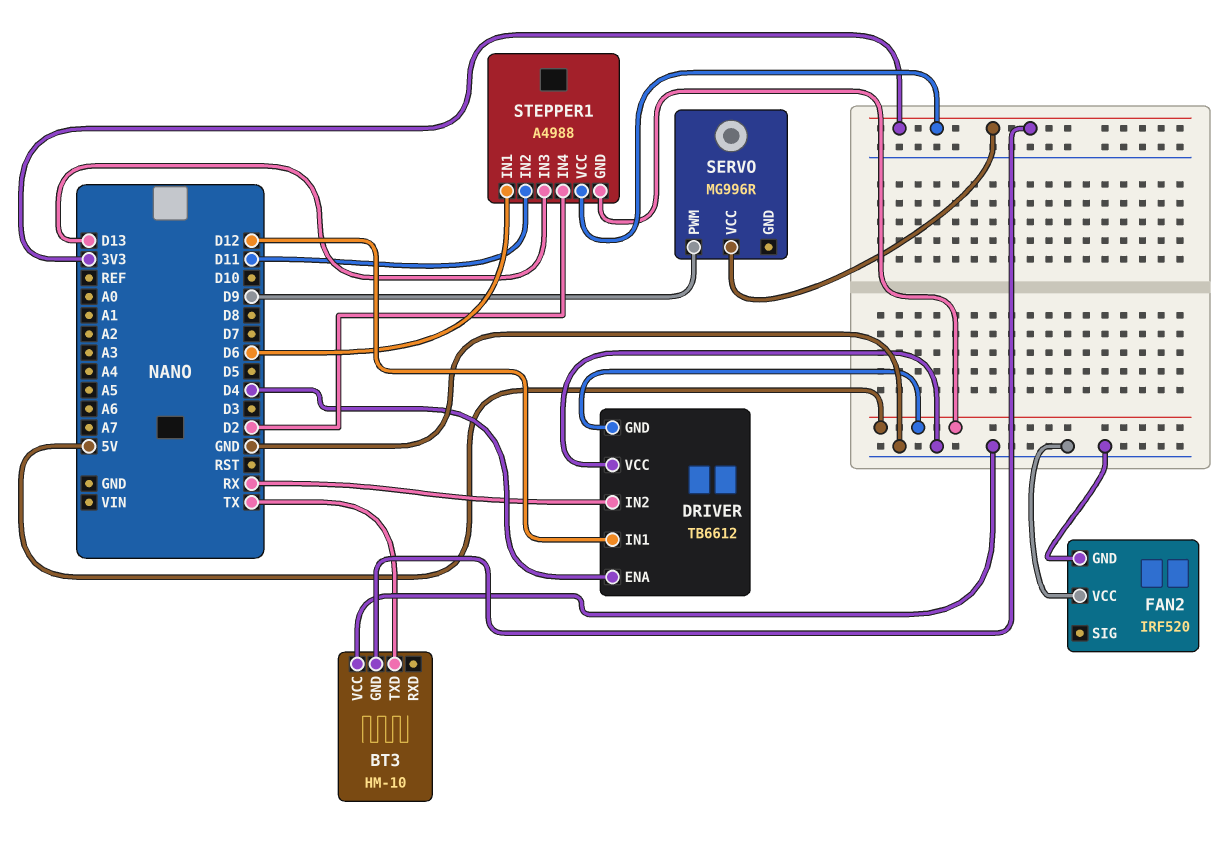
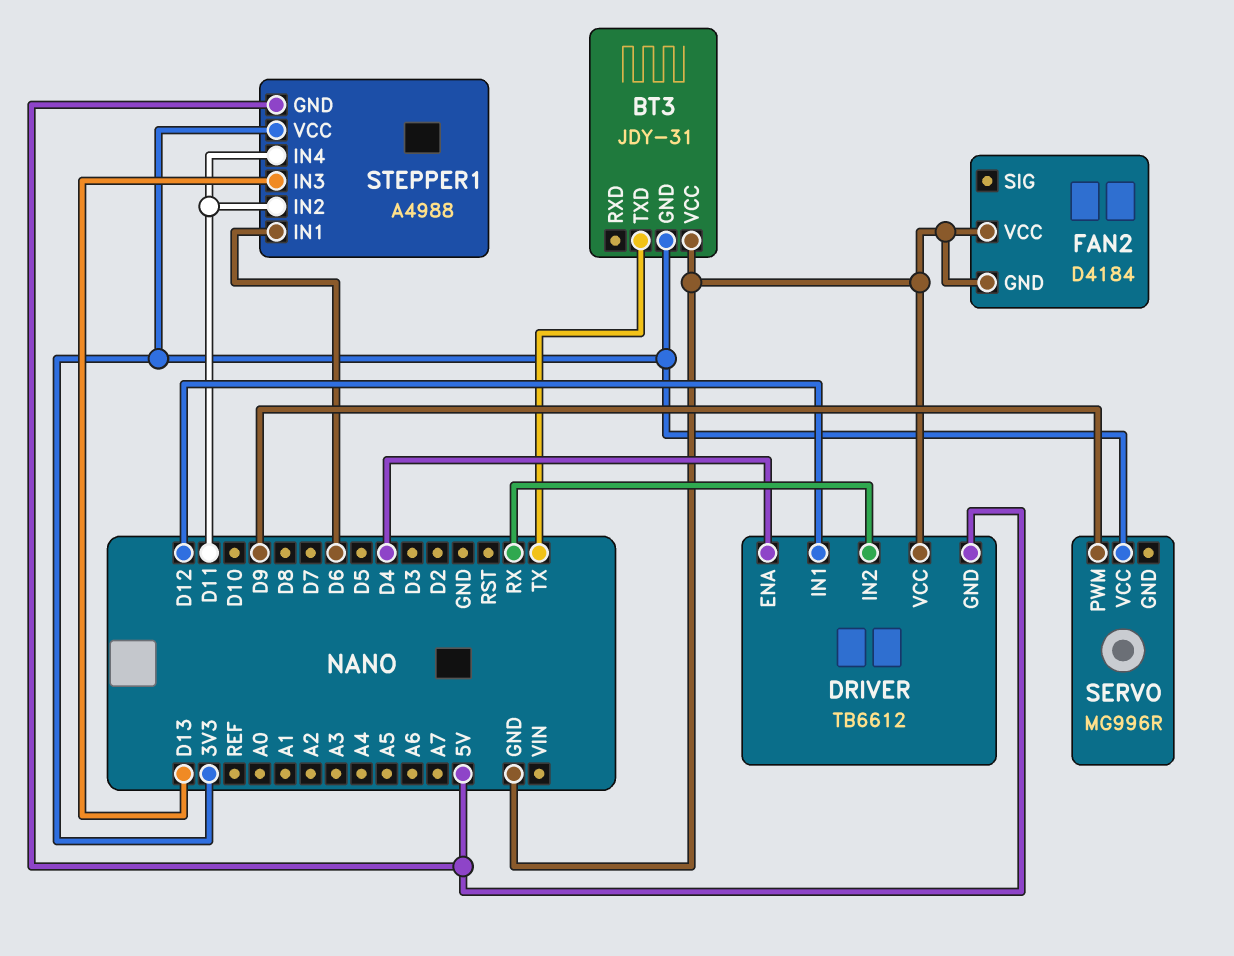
BT3: HM-10 -> JDY-31
FAN2: IRF520 -> D4184
STEPPER1 pin IN4: D2 -> D11

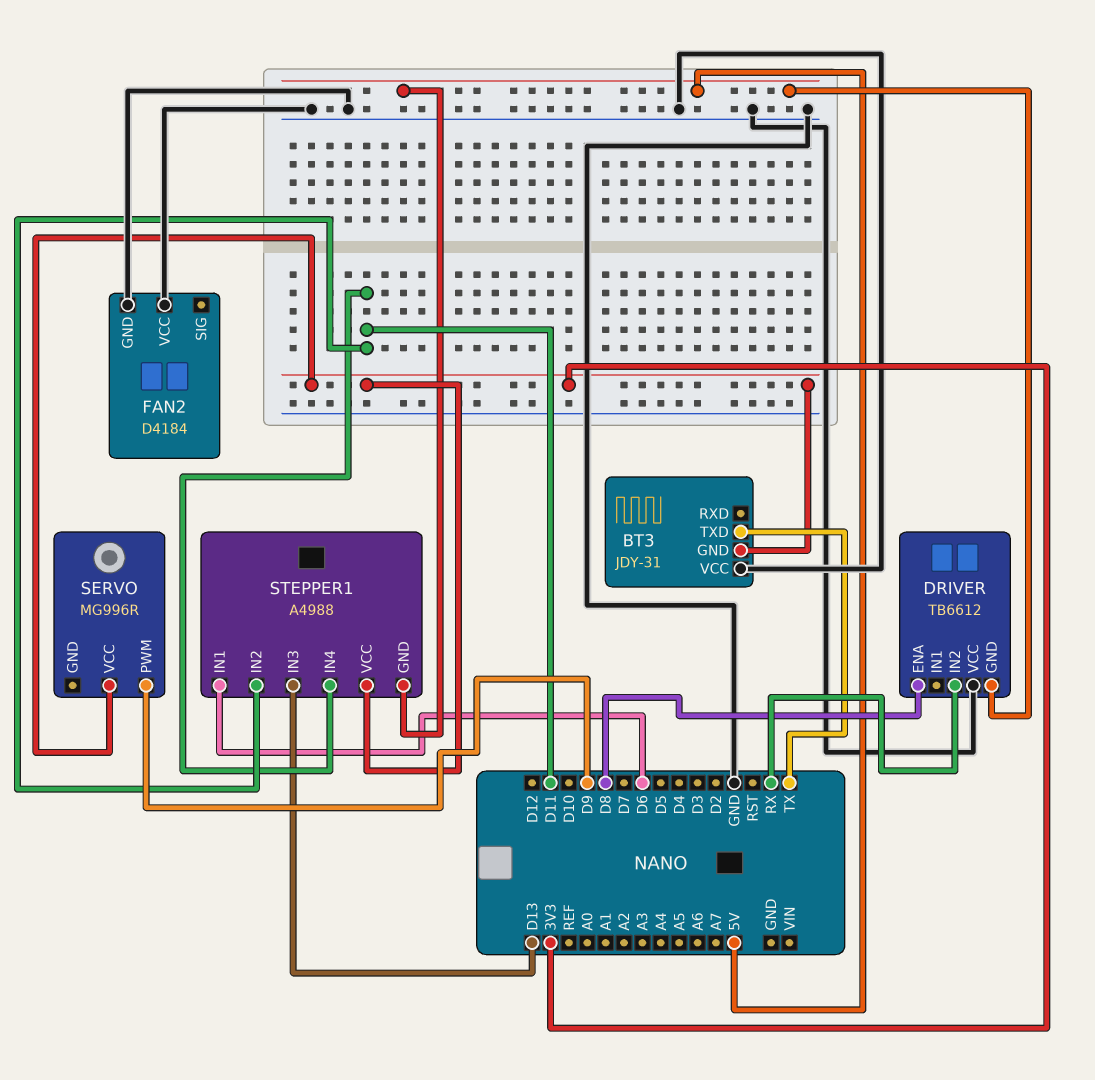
DRIVER pin ENA: D4 -> D8
DRIVER pin IN1: D12 -> none

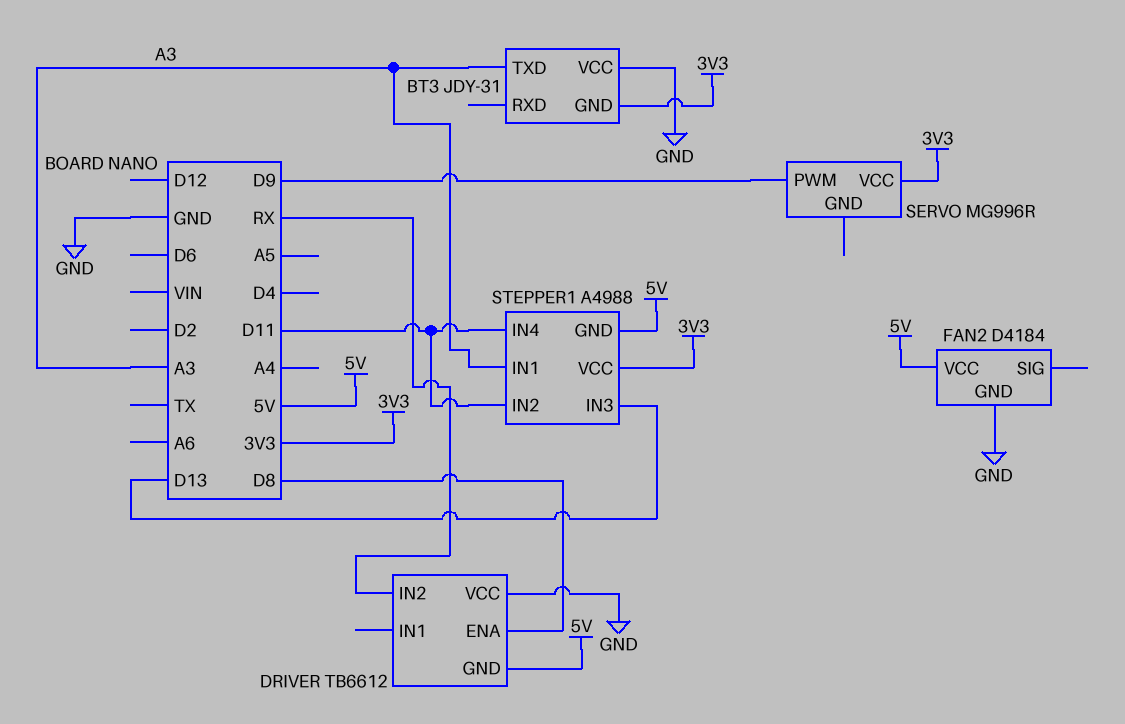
BT3 pin TXD: TX -> A3
FAN2 pin VCC: GND -> 5V
STEPPER1 pin IN1: D6 -> A3

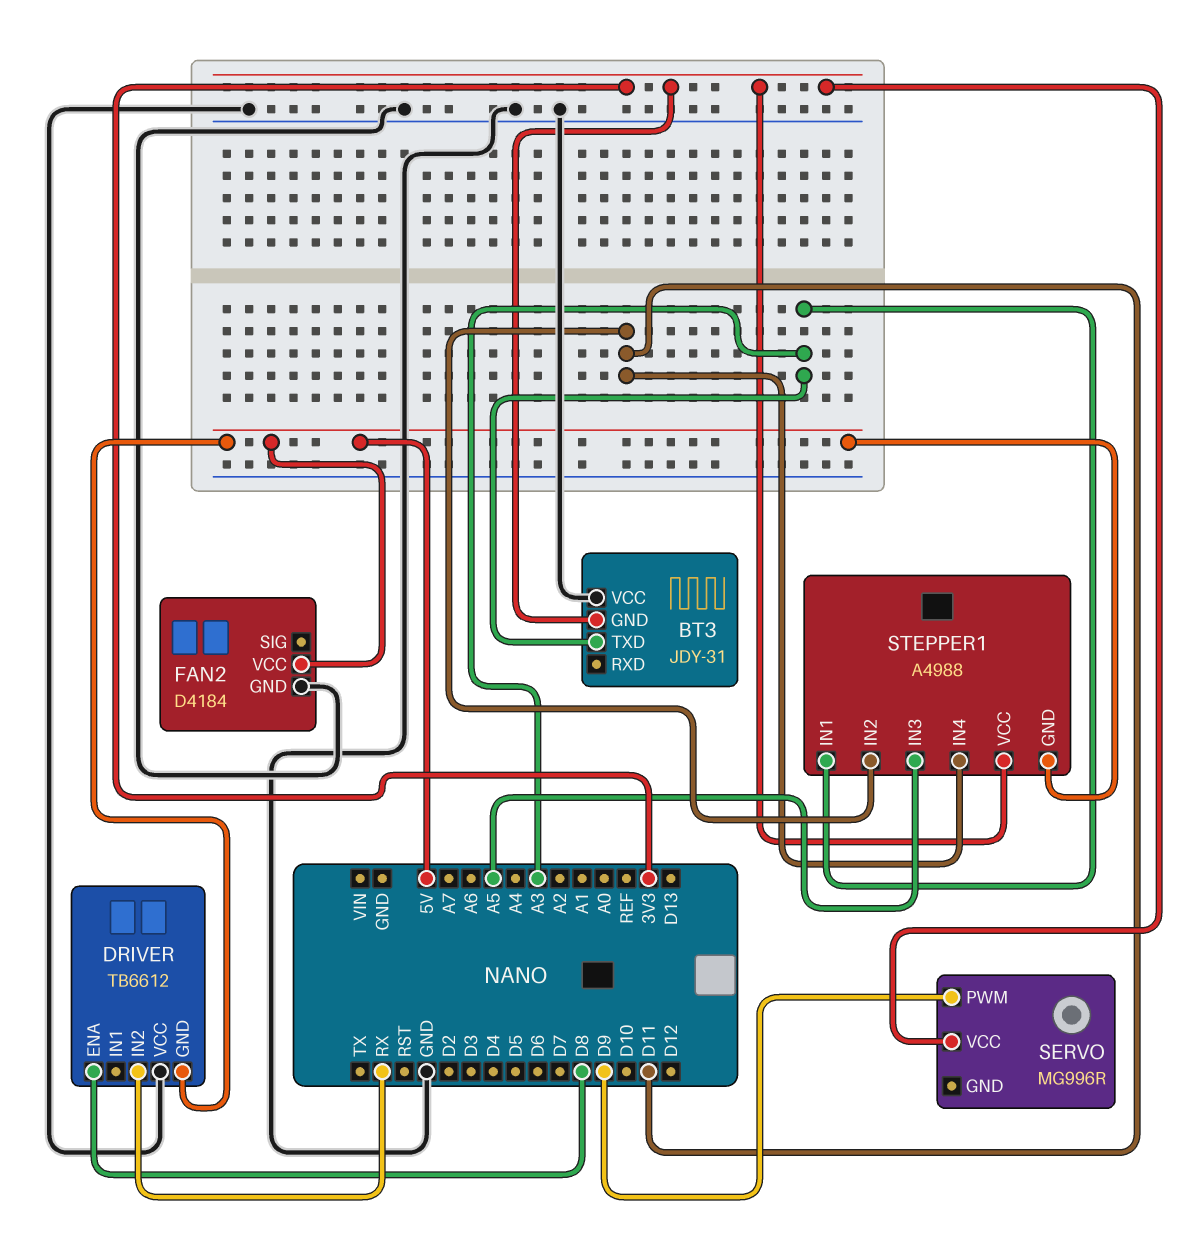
STEPPER1 pin IN3: D13 -> A5

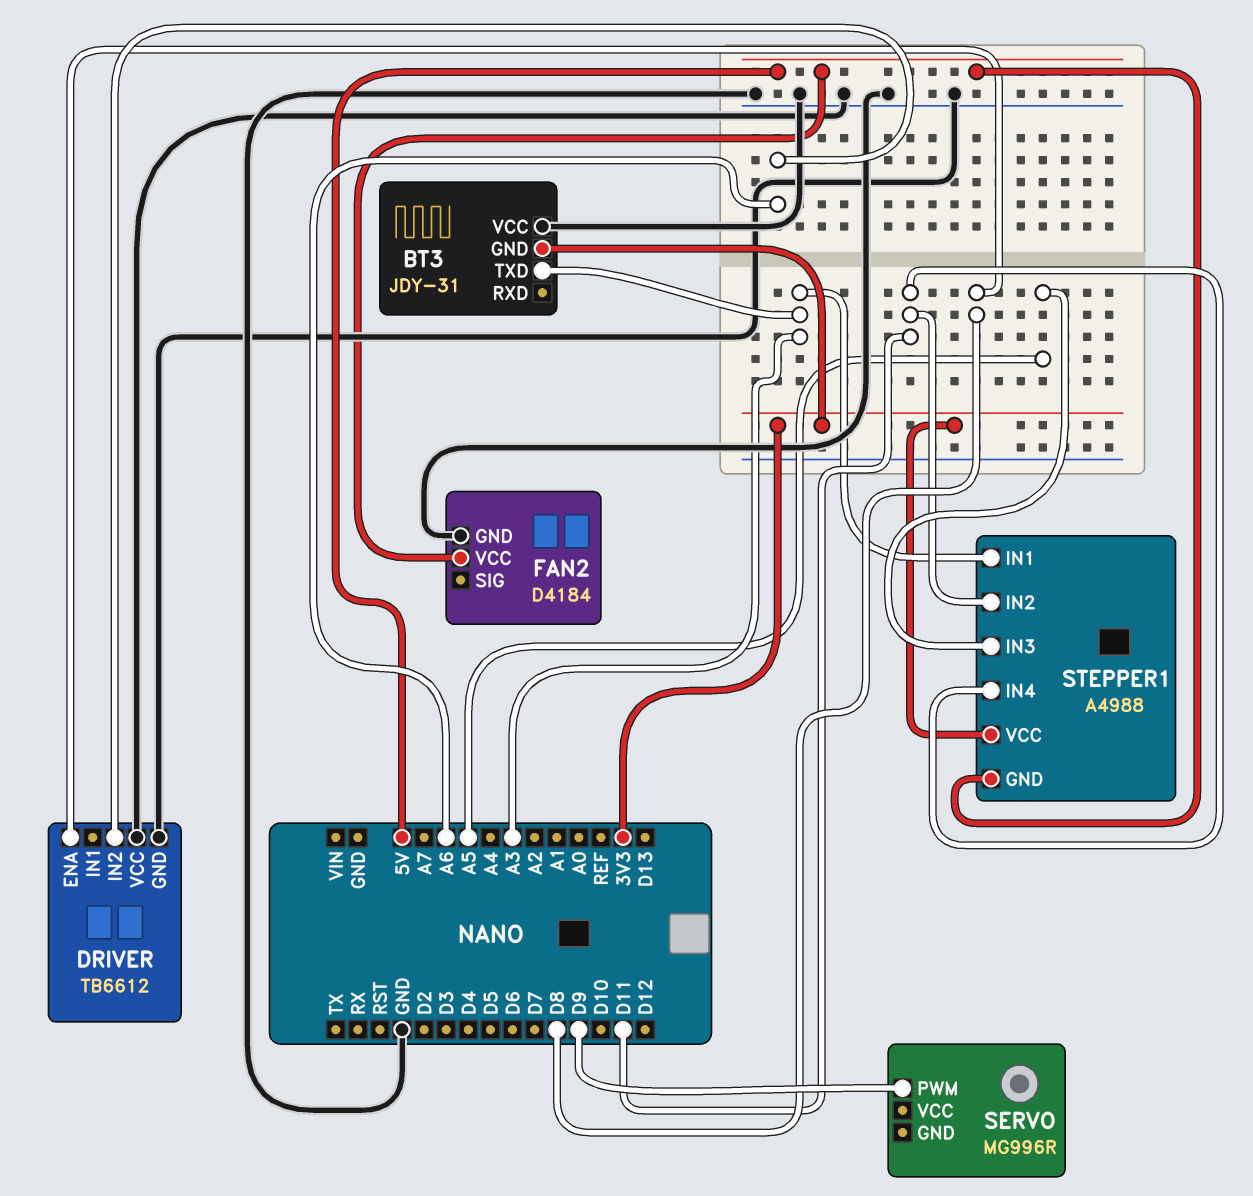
DRIVER pin GND: 5V -> GND
DRIVER pin IN2: RX -> A6
SERVO pin VCC: 3V3 -> none

